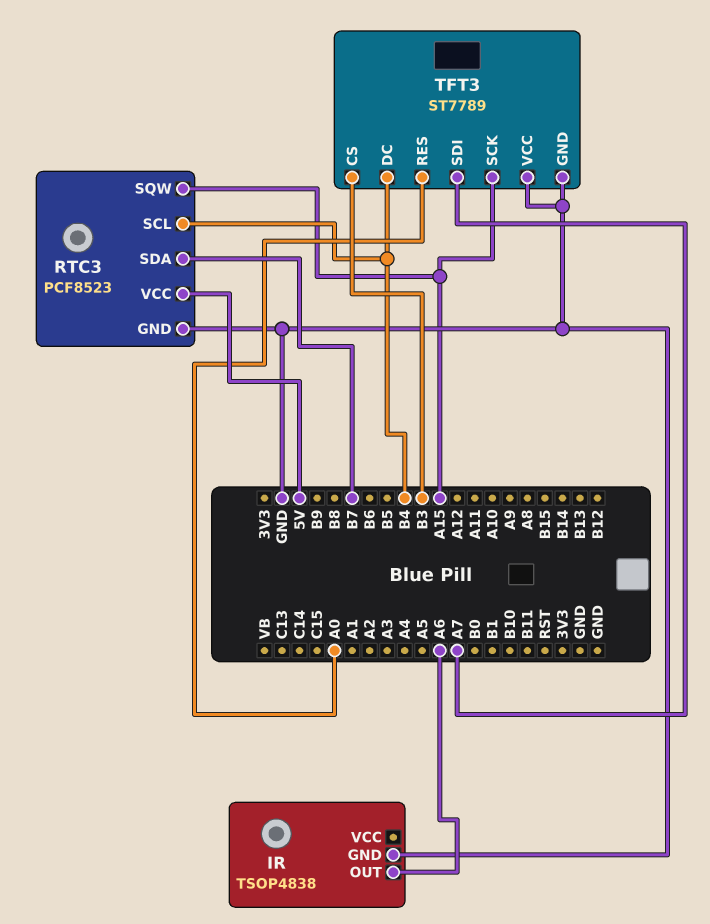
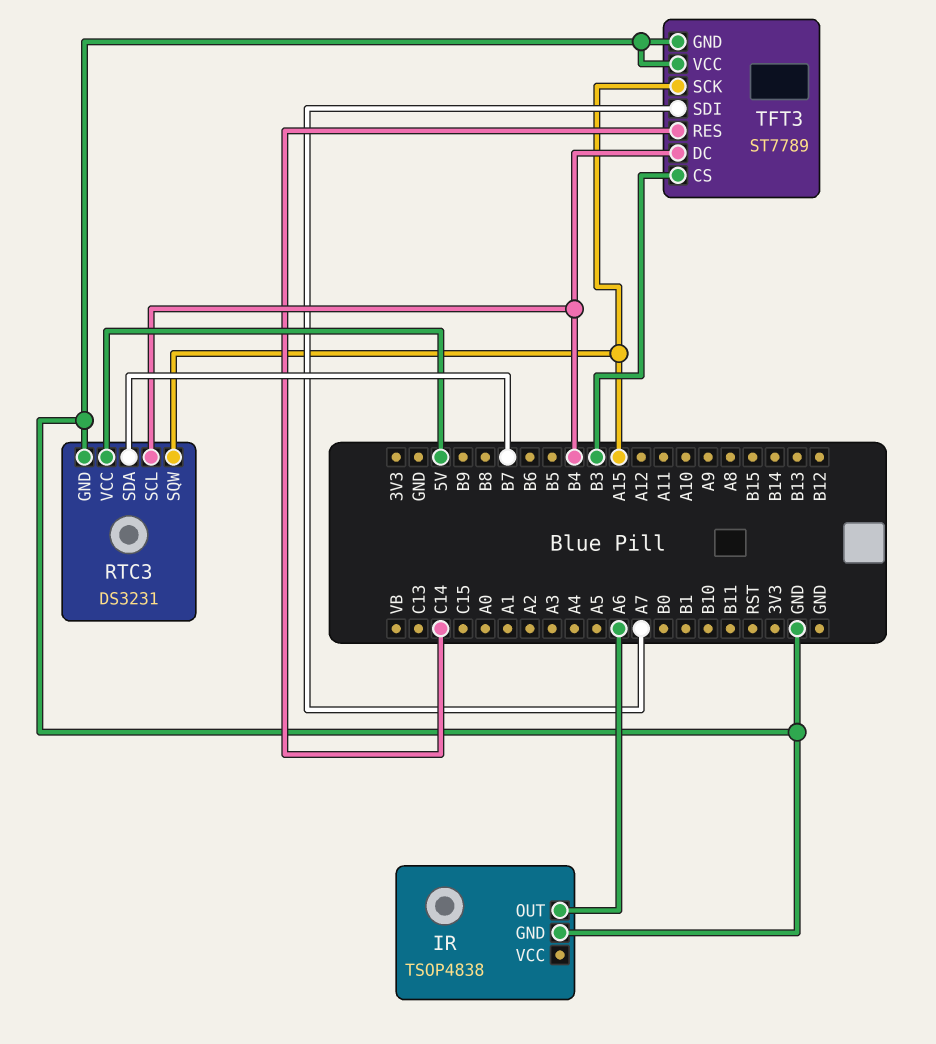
RTC3: PCF8523 -> DS3231
TFT3 pin RES: A0 -> C14

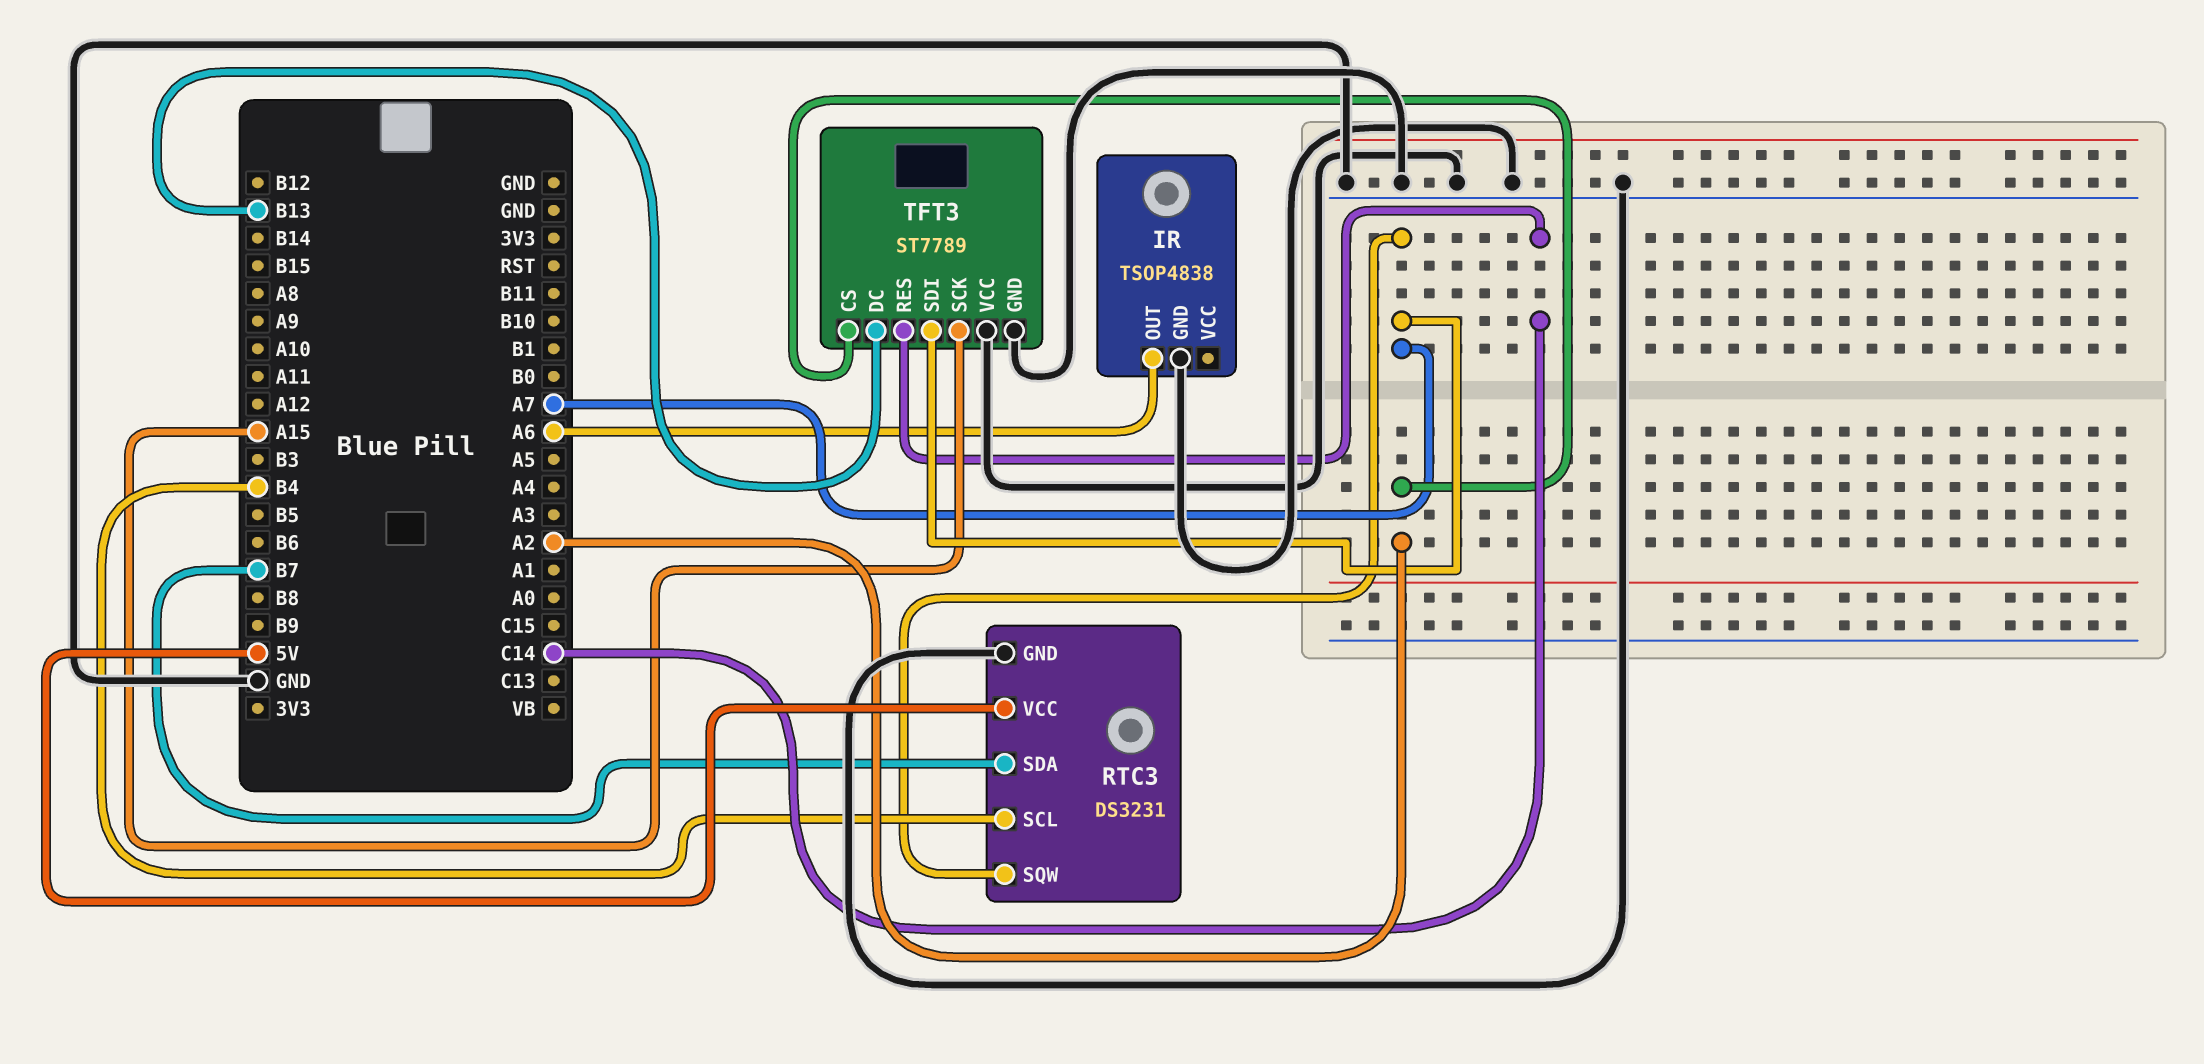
RTC3 pin SQW: A15 -> A7
TFT3 pin CS: B3 -> A2
TFT3 pin DC: B4 -> B13

